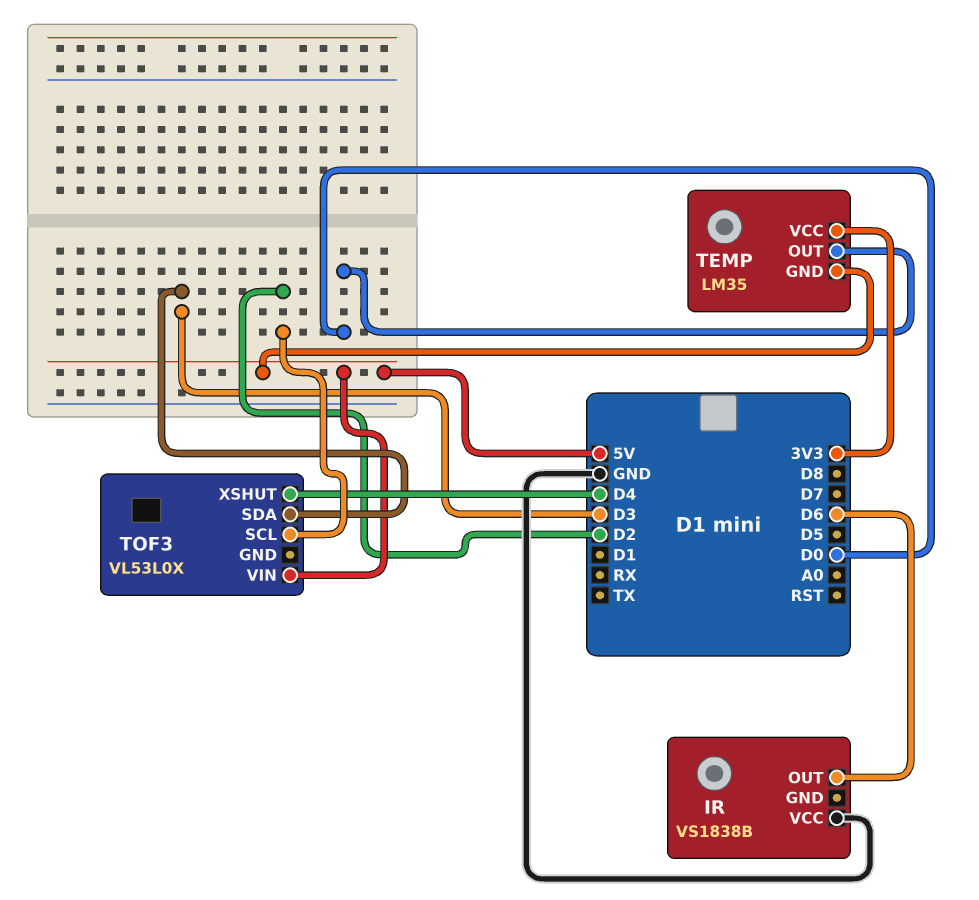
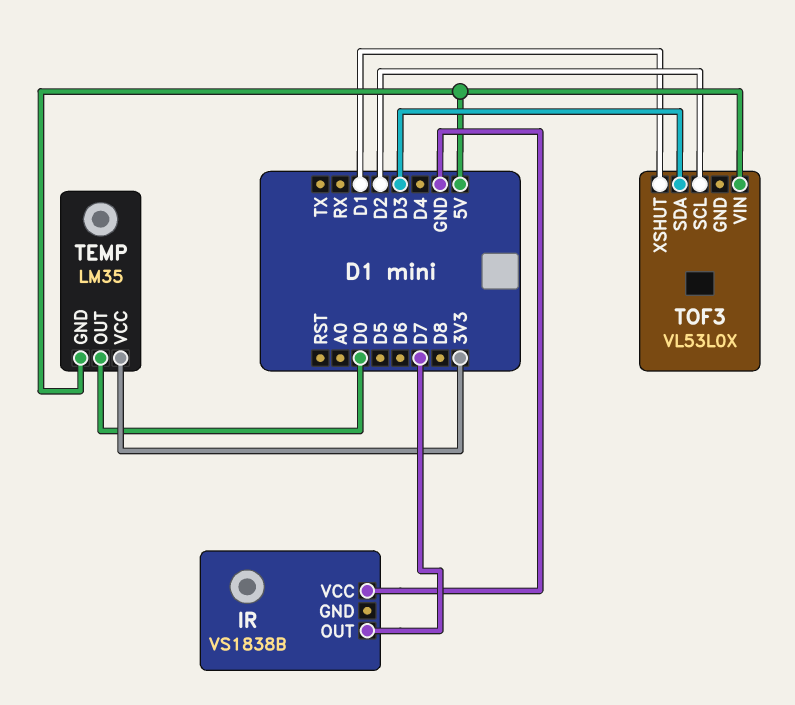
IR pin OUT: D6 -> D7
TOF3 pin XSHUT: D4 -> D1

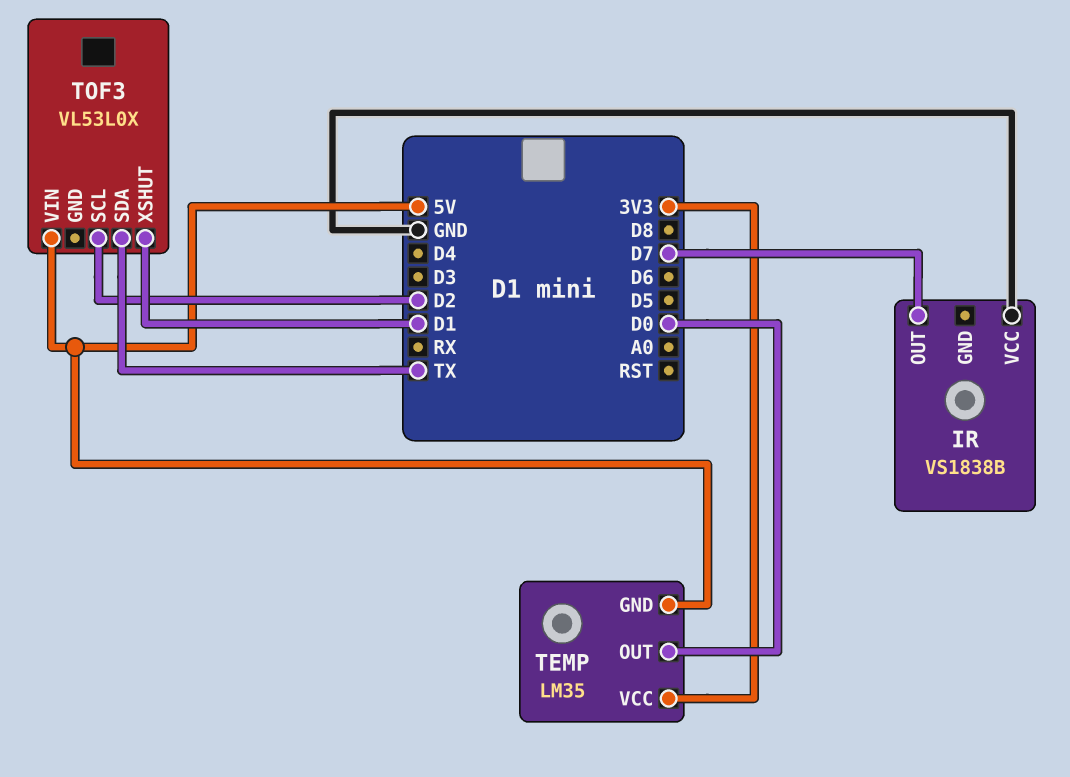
TOF3 pin SDA: D3 -> TX

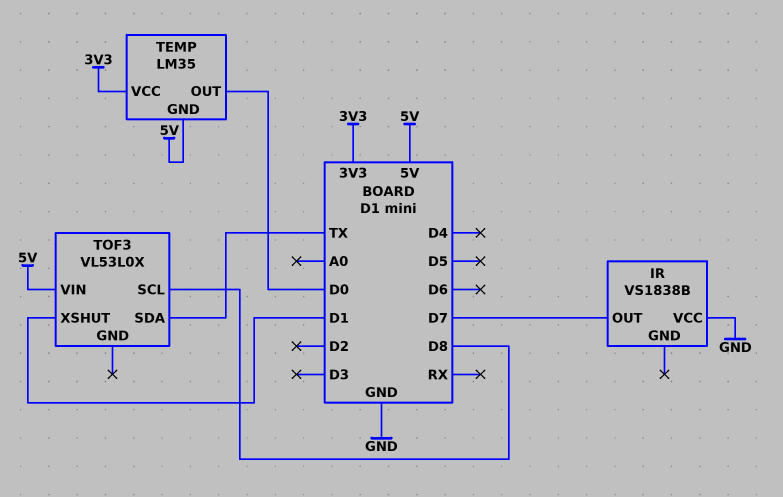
TOF3 pin SCL: D2 -> D8

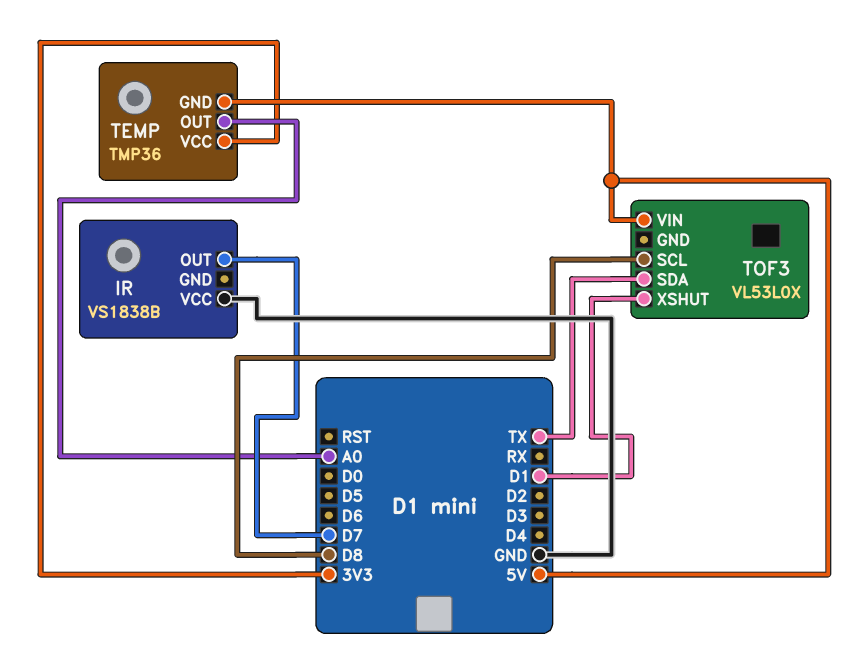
TEMP: LM35 -> TMP36
TEMP pin OUT: D0 -> A0

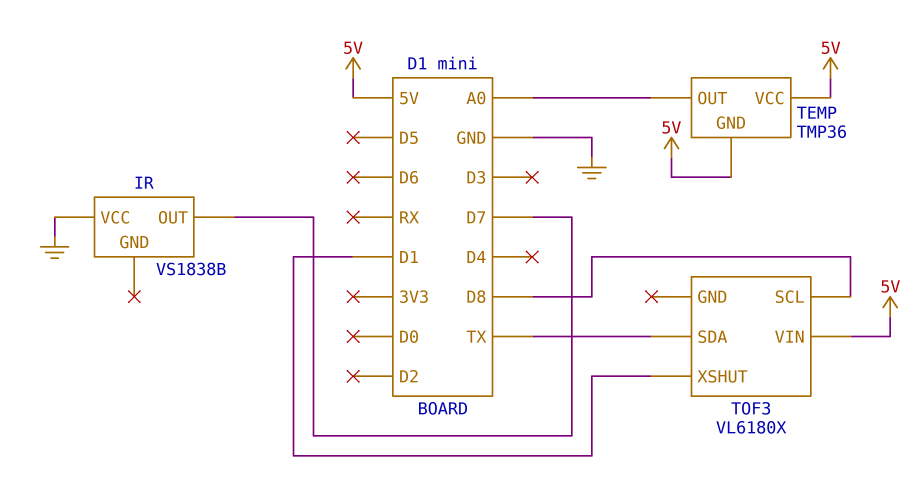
TEMP pin VCC: 3V3 -> 5V
TOF3: VL53L0X -> VL6180X

